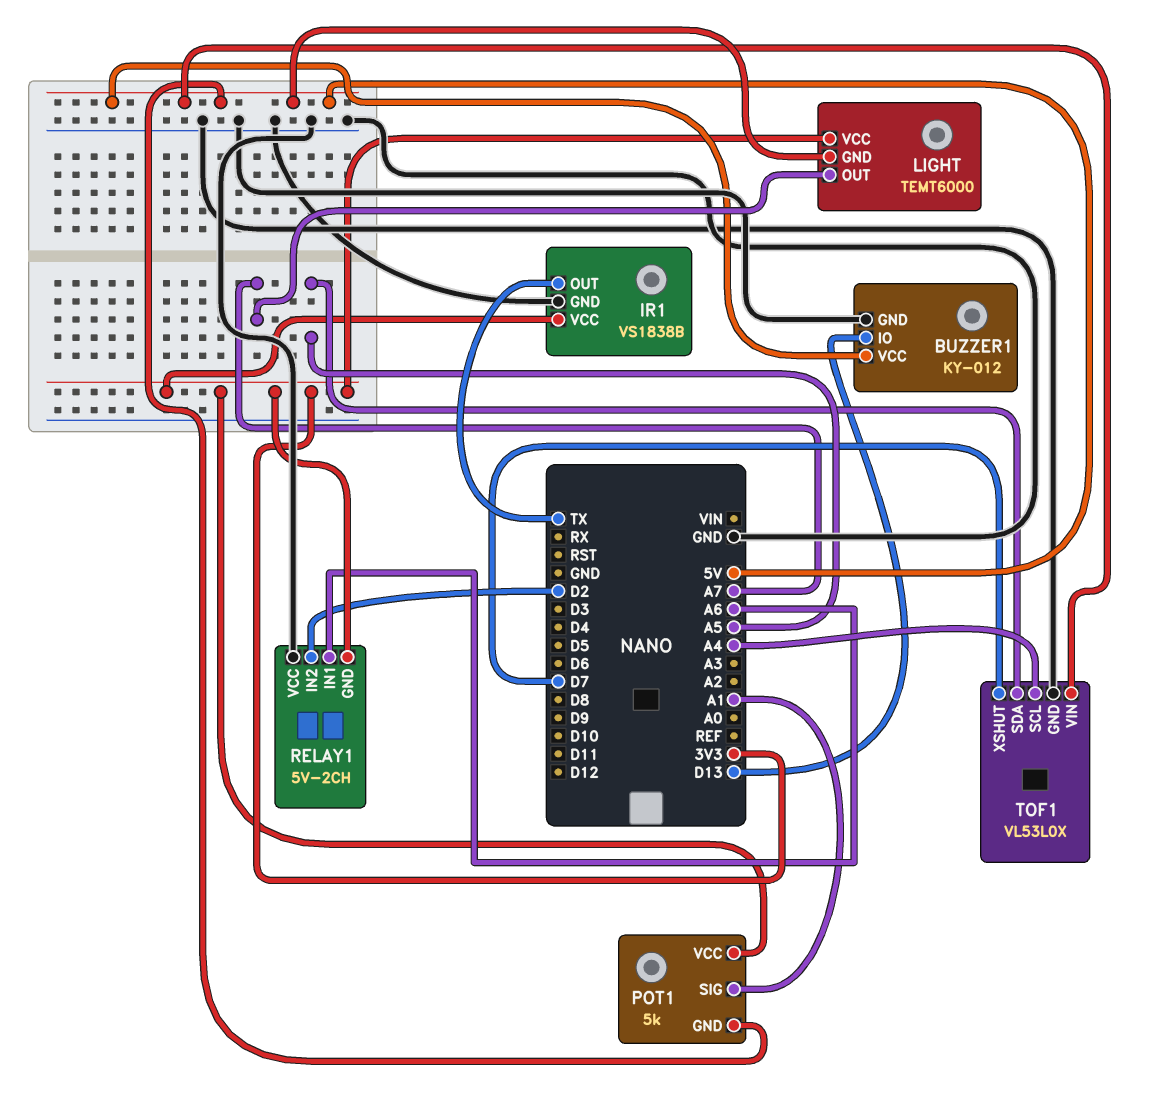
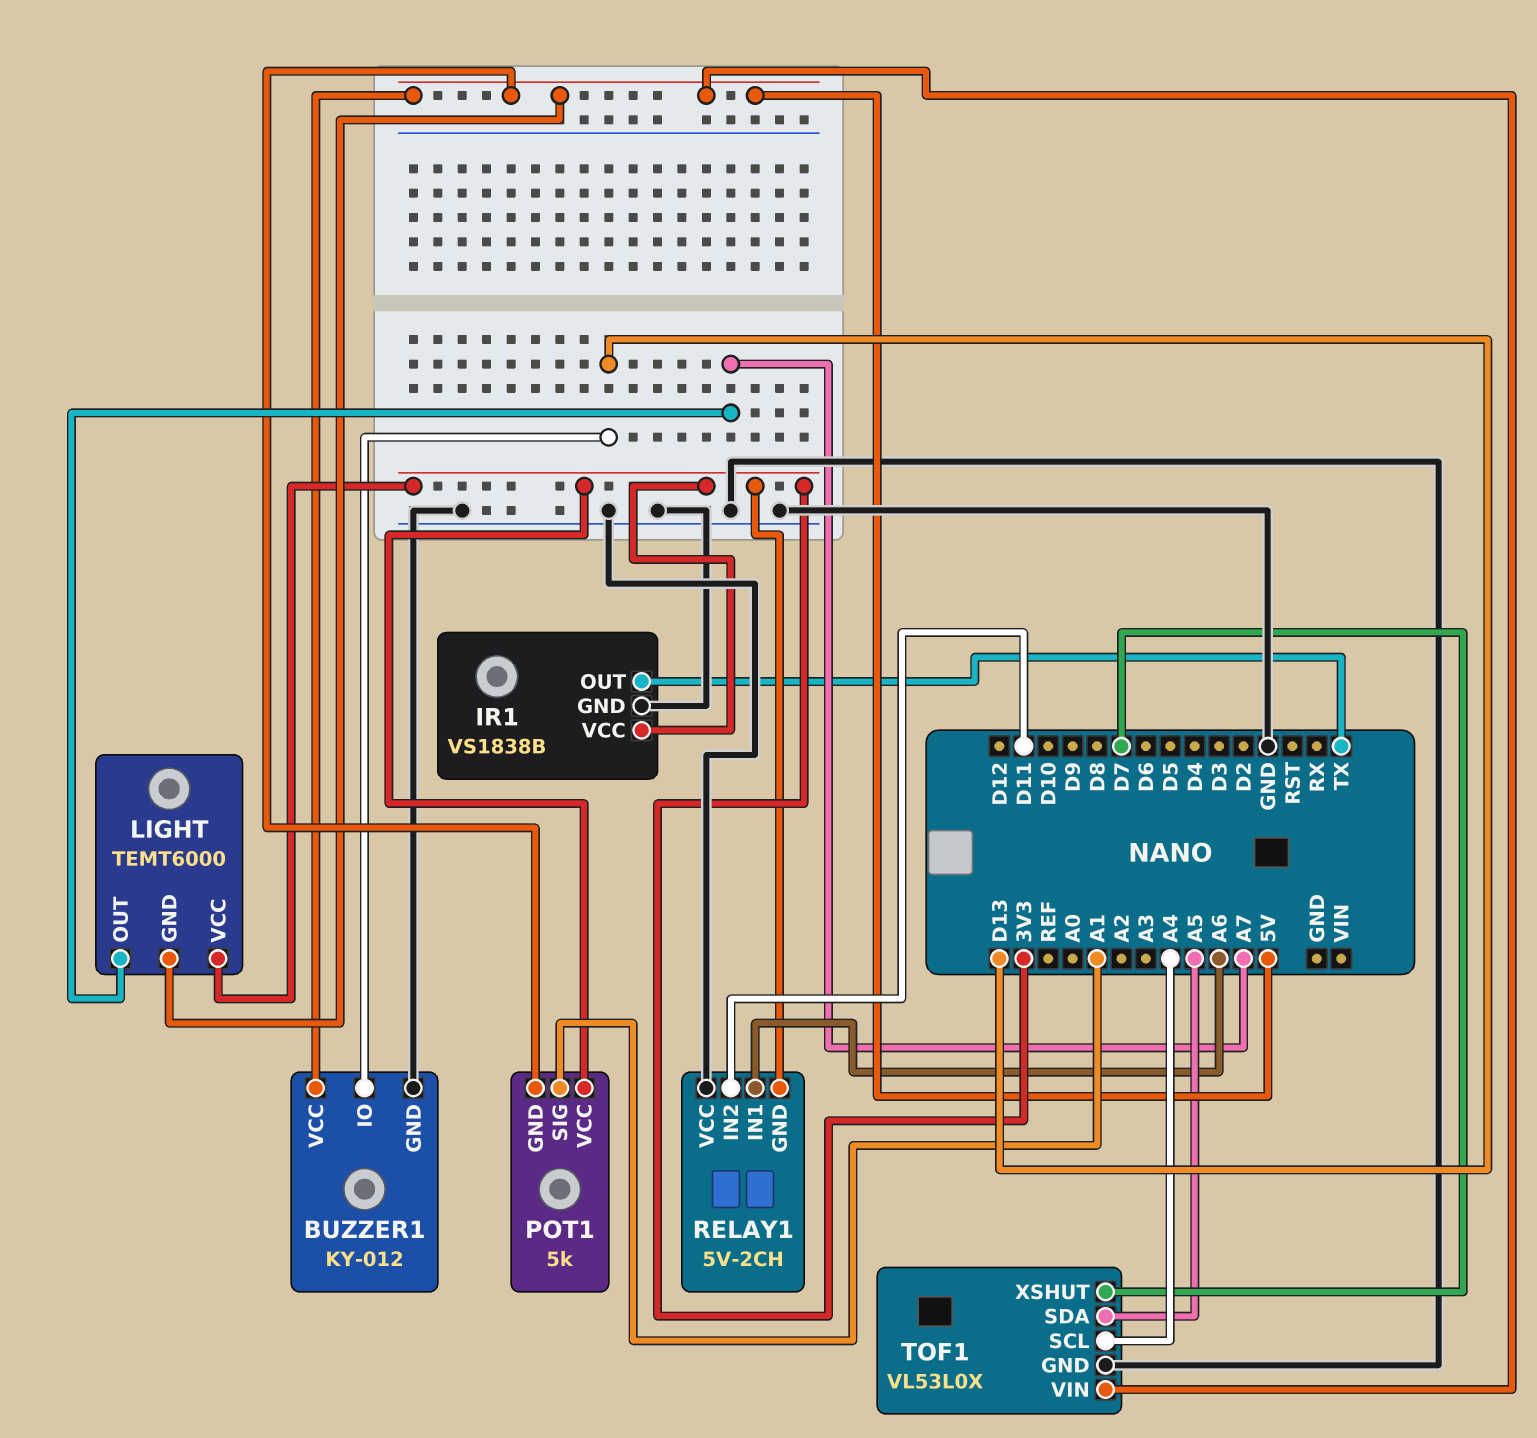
RELAY1 pin IN2: D2 -> D11

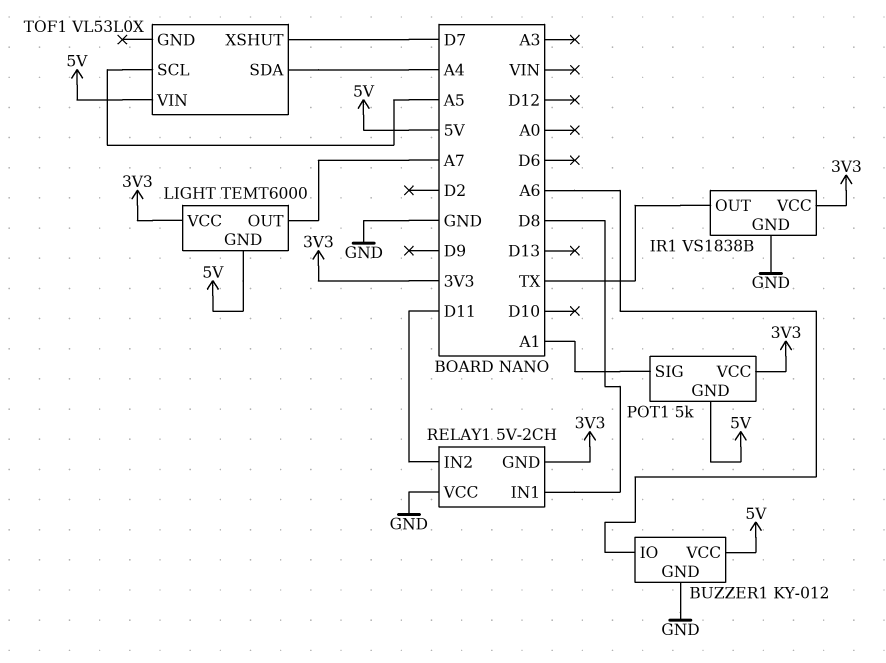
BUZZER1 pin IO: D13 -> A6
RELAY1 pin IN1: A6 -> D8
TOF1 pin GND: GND -> none
TOF1 pin SCL: A4 -> A5
TOF1 pin SDA: A5 -> A4

